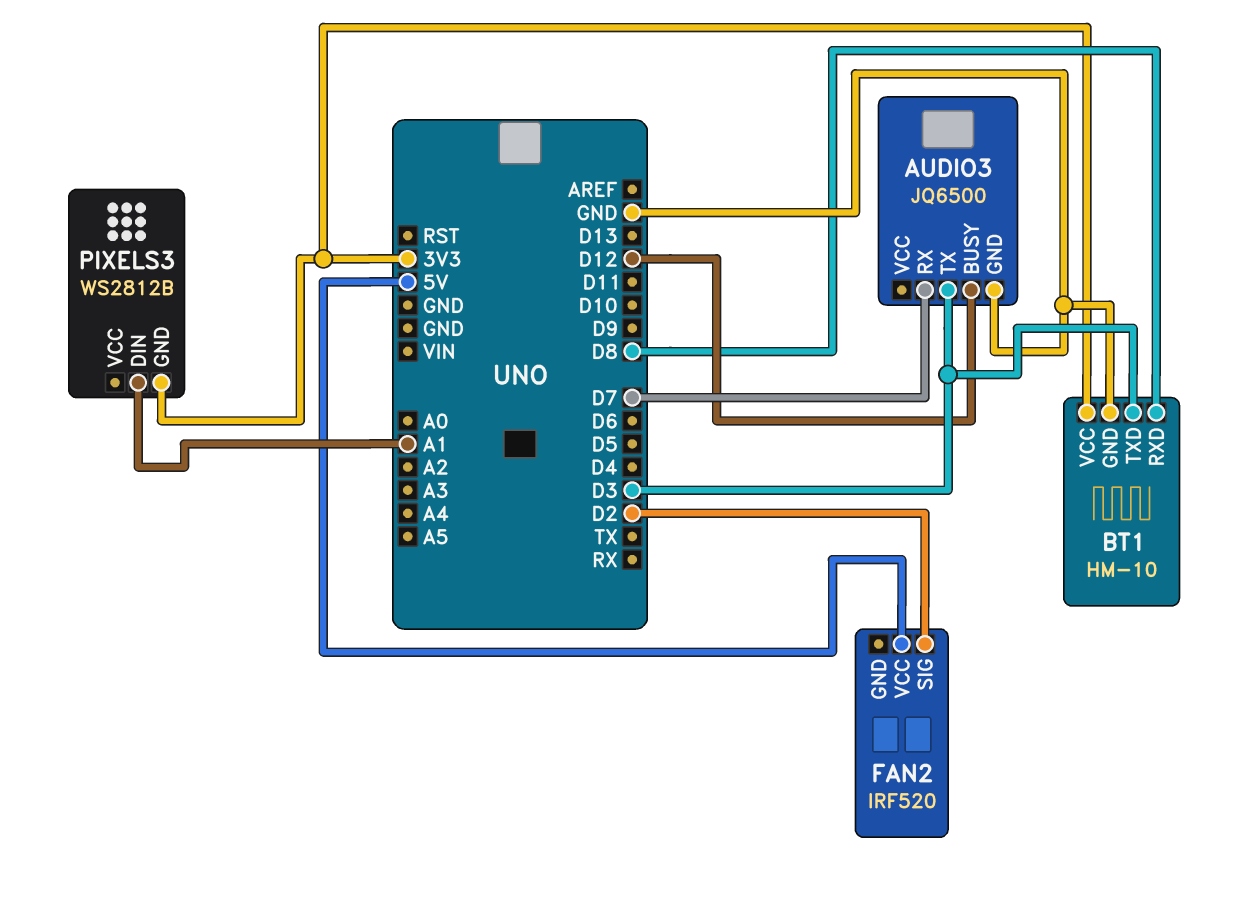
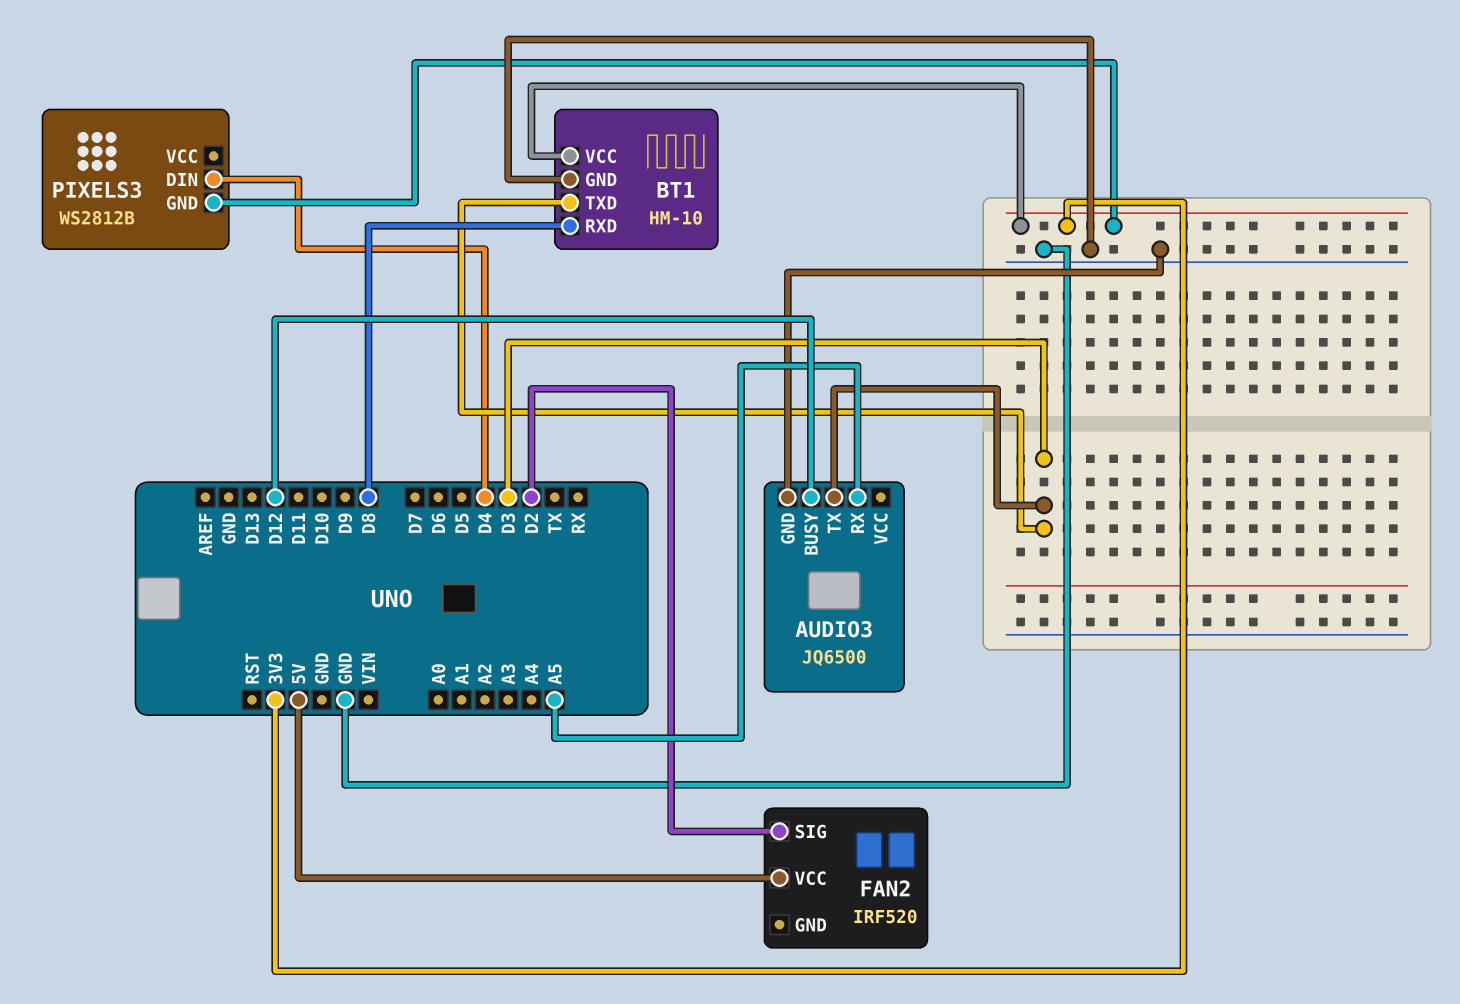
AUDIO3 pin RX: D7 -> A5
PIXELS3 pin DIN: A1 -> D4

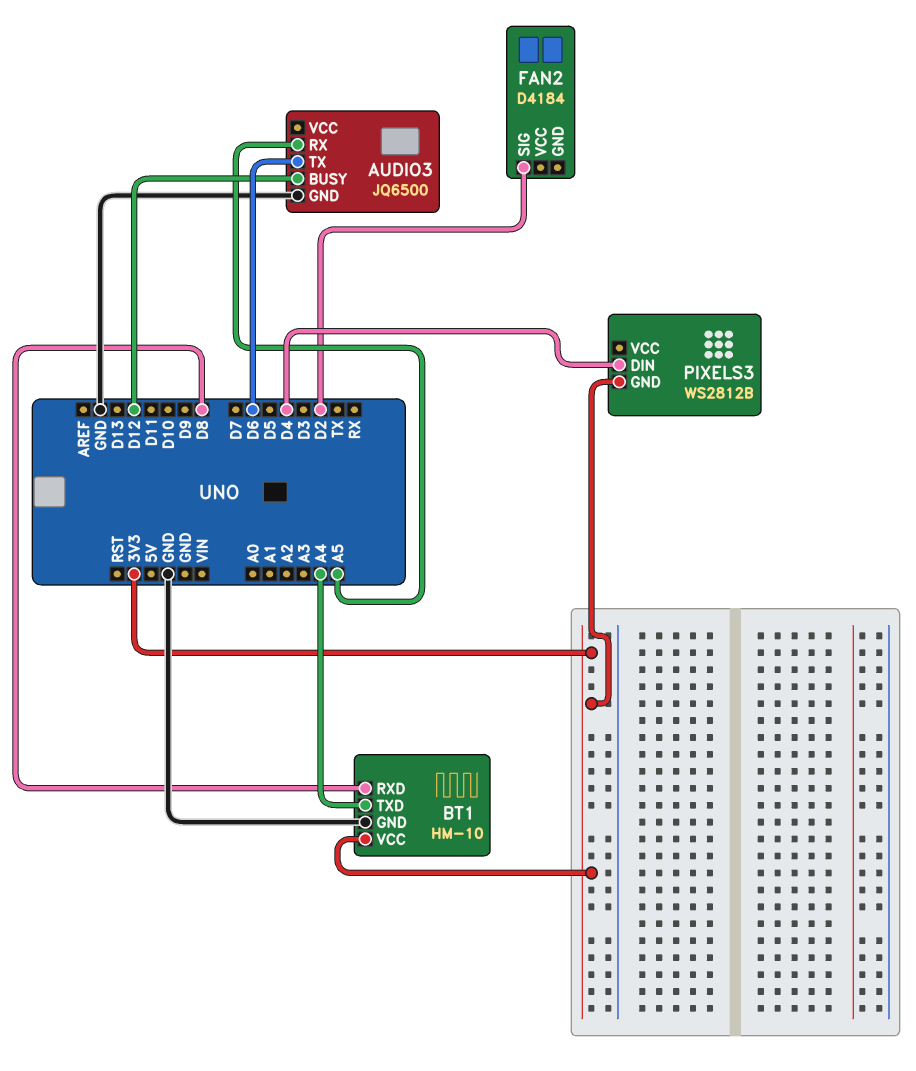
AUDIO3 pin TX: D3 -> D6
BT1 pin TXD: D3 -> A4
FAN2: IRF520 -> D4184
FAN2 pin VCC: 5V -> none

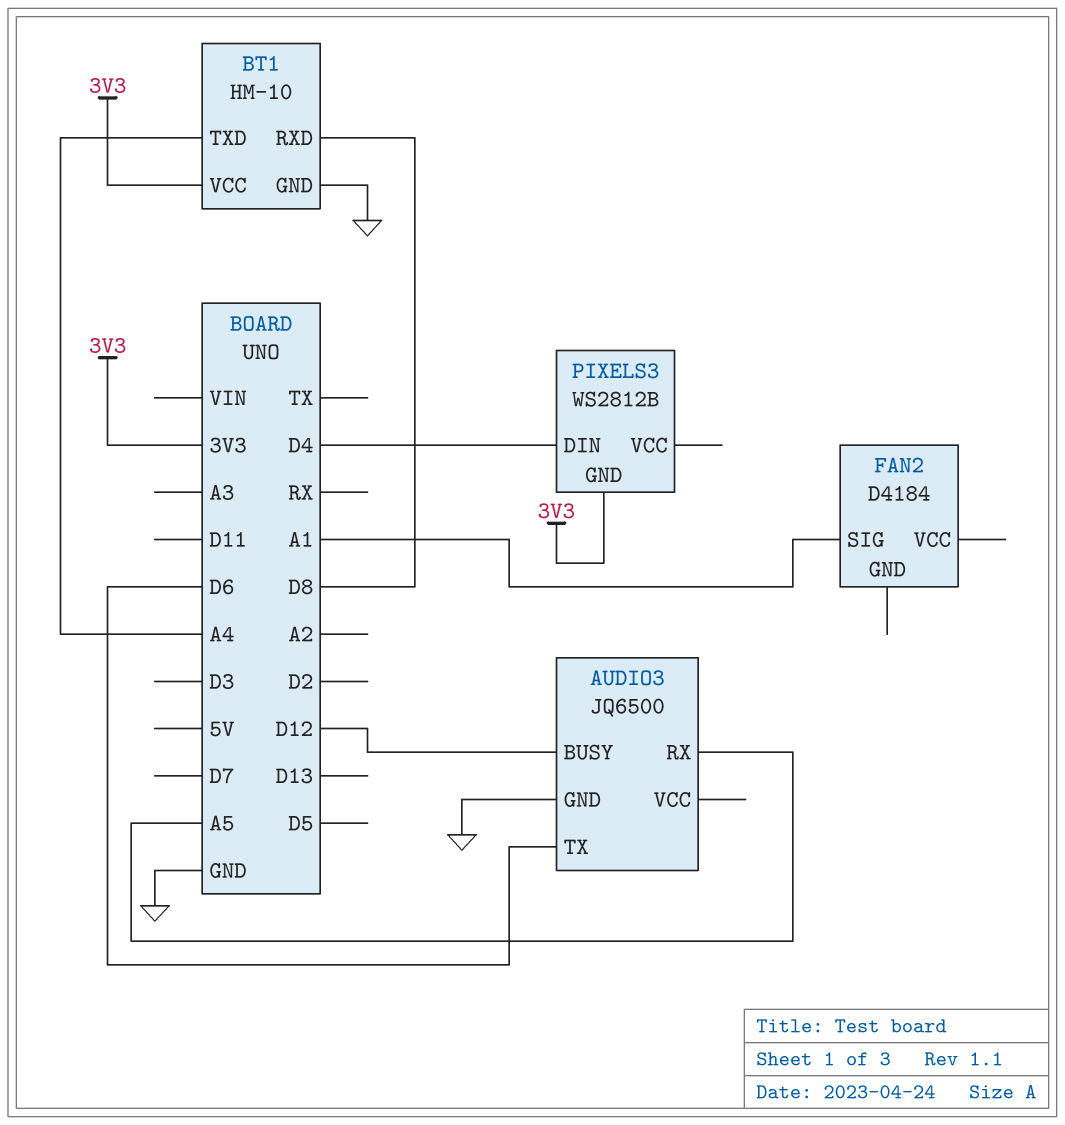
FAN2 pin SIG: D2 -> A1

